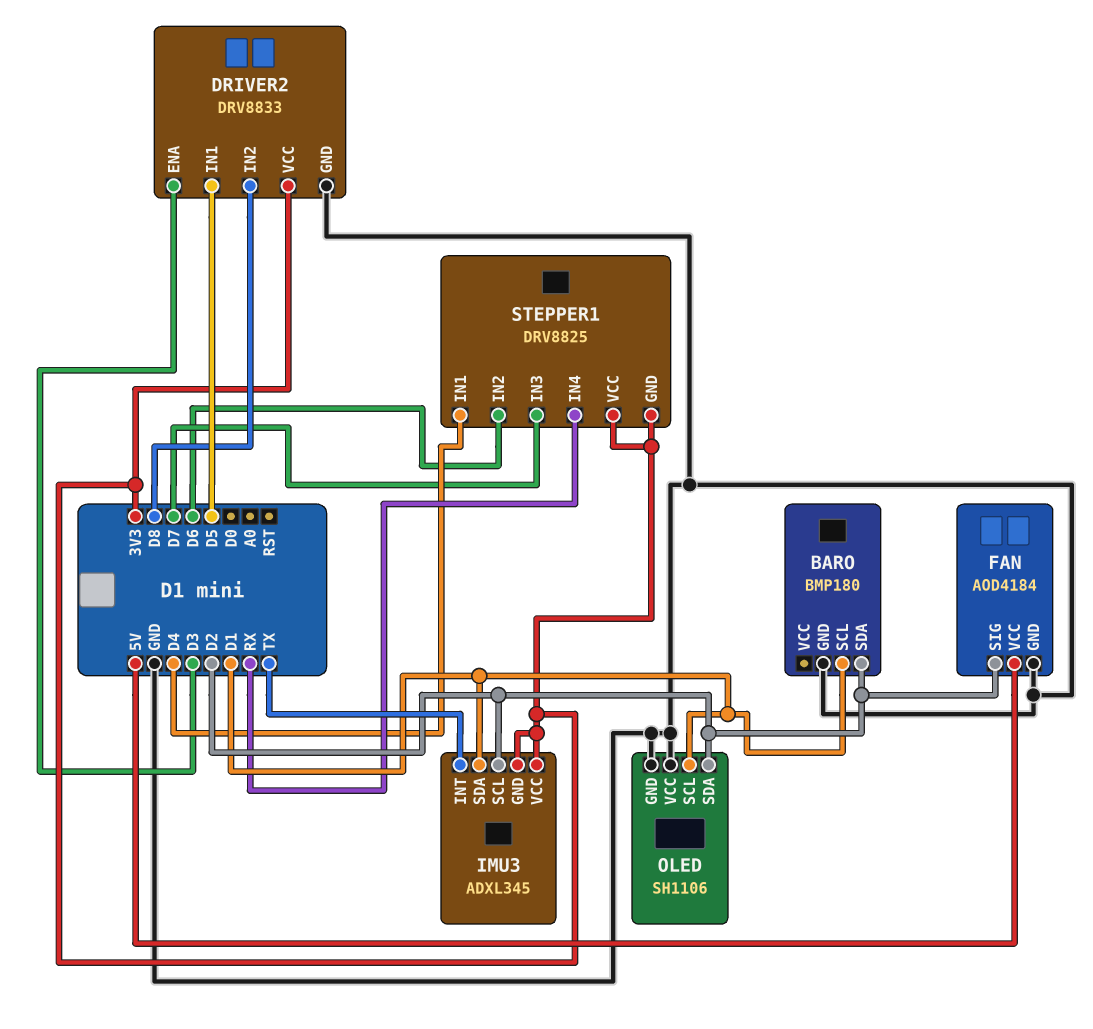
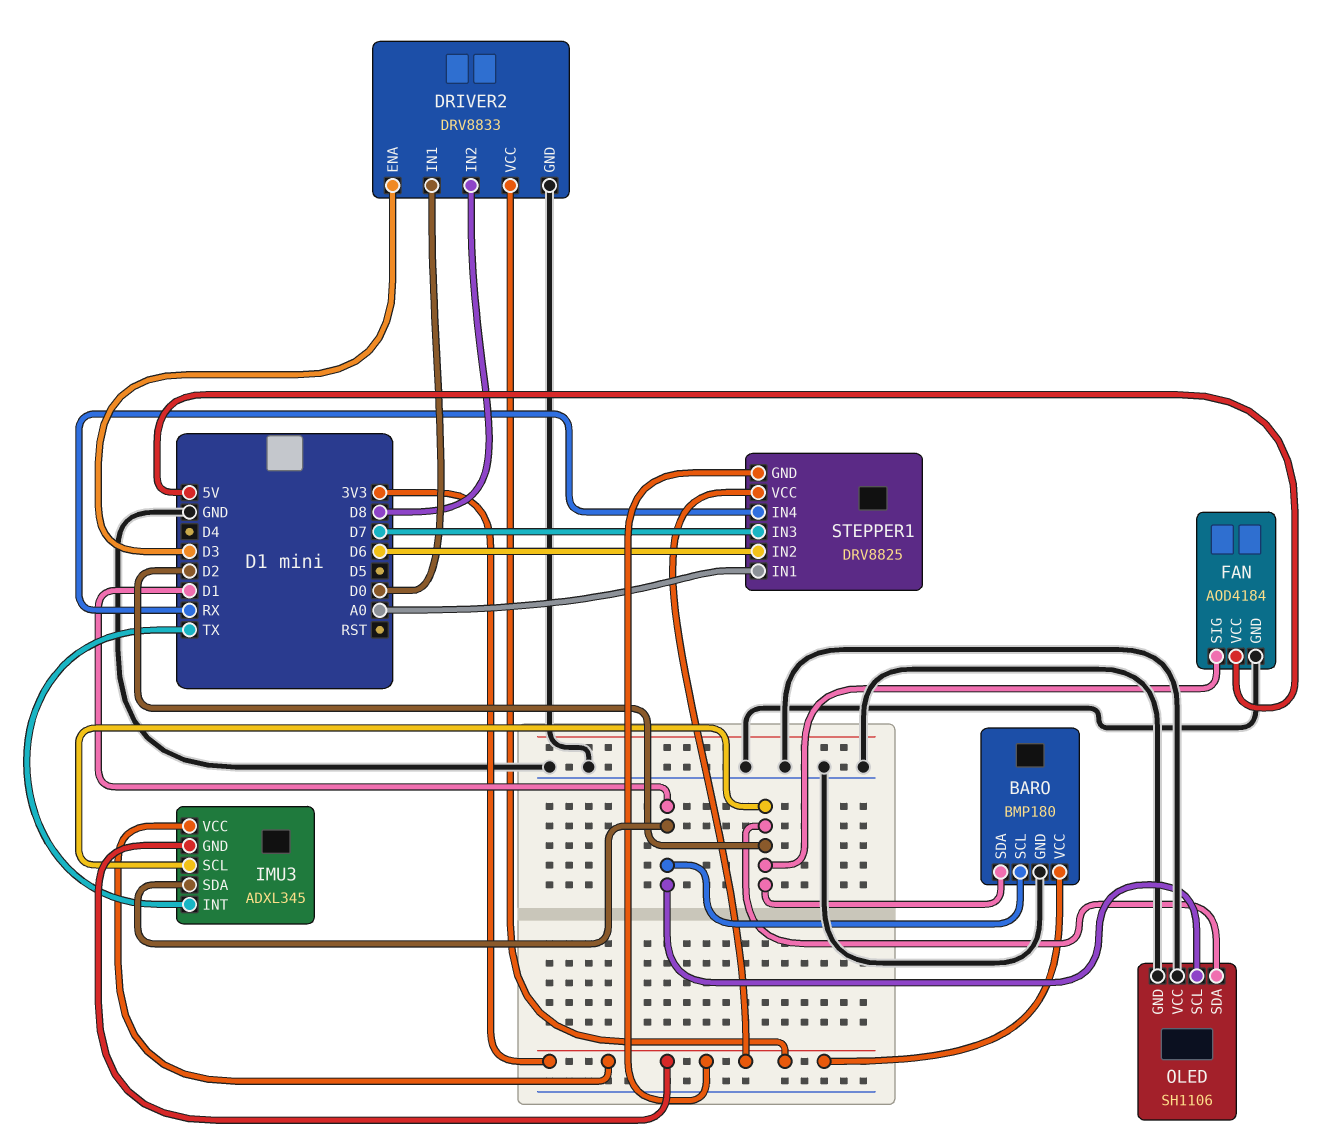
BARO pin VCC: none -> 3V3
DRIVER2 pin IN1: D5 -> D0
STEPPER1 pin IN1: D4 -> A0

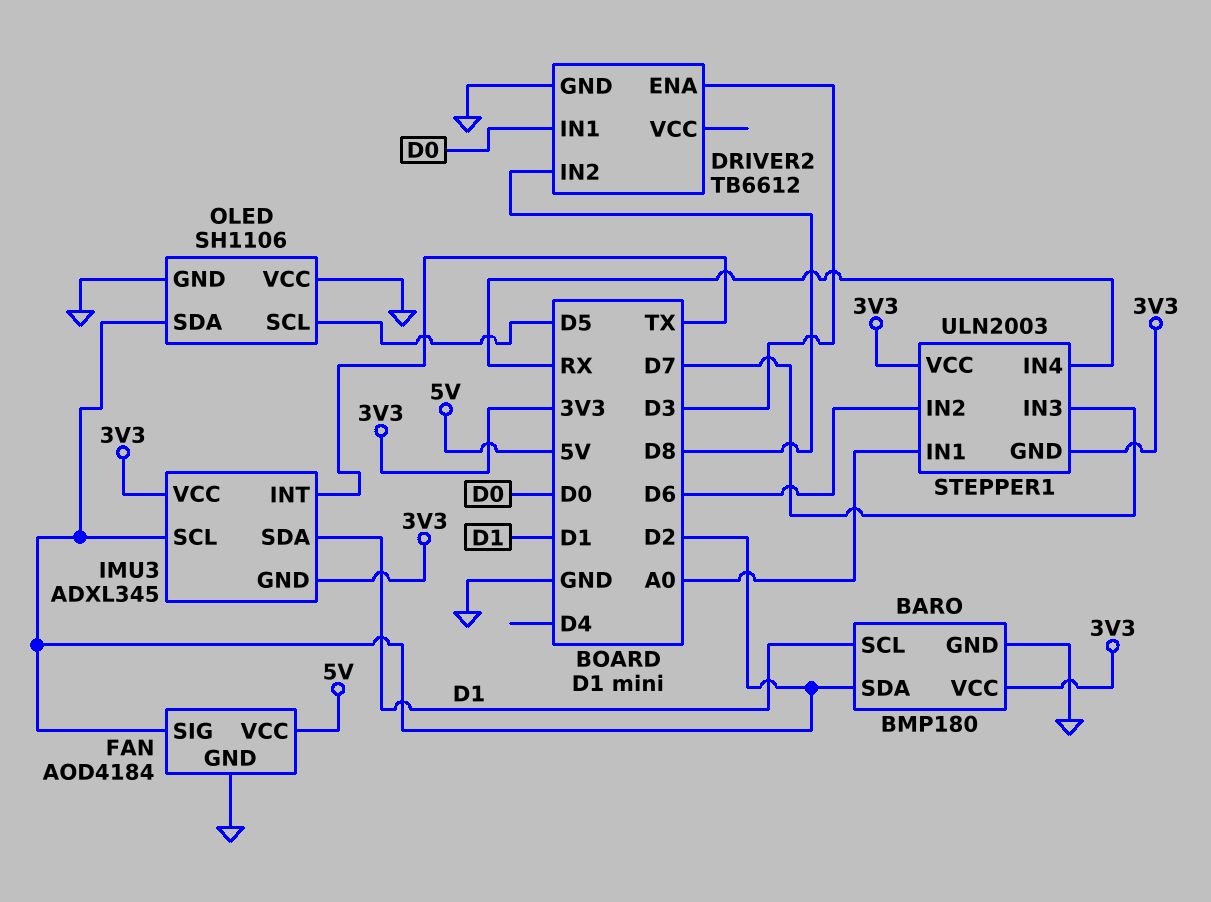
DRIVER2: DRV8833 -> TB6612
DRIVER2 pin VCC: 3V3 -> none
OLED pin SCL: D1 -> D5
STEPPER1: DRV8825 -> ULN2003

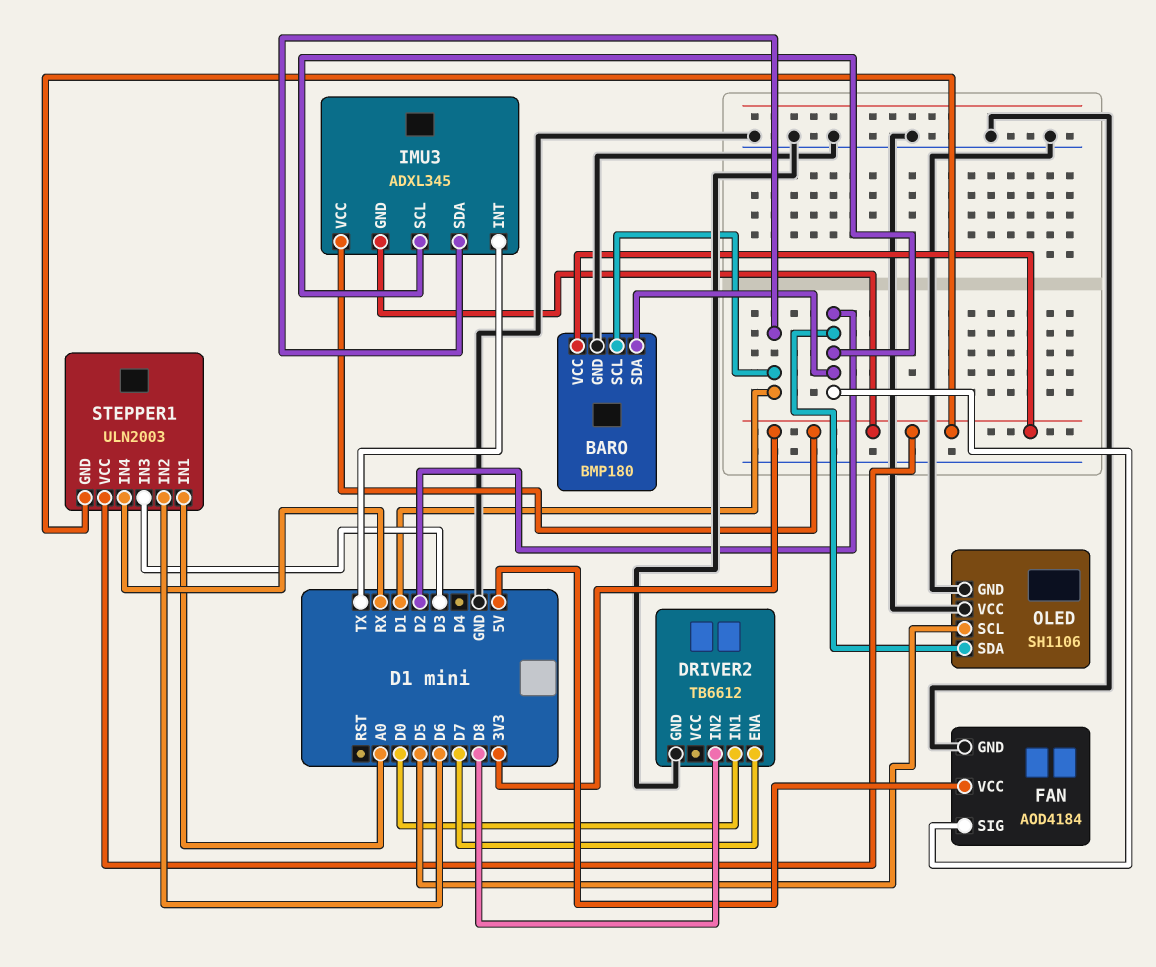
DRIVER2 pin ENA: D3 -> D7
STEPPER1 pin IN3: D7 -> D3

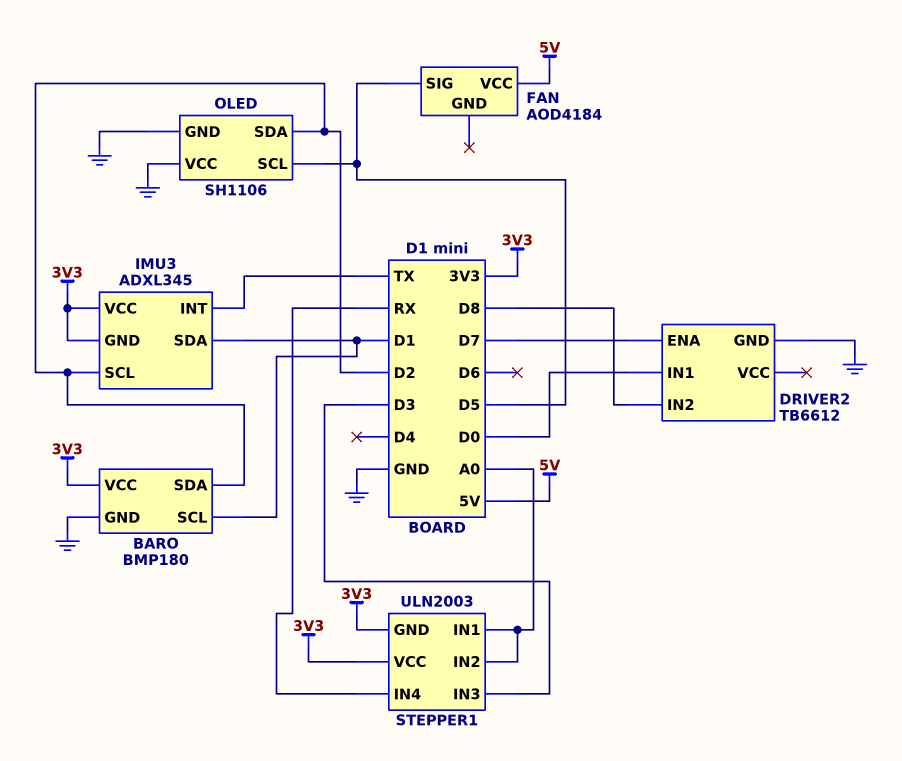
FAN pin GND: GND -> none
FAN pin SIG: D2 -> D5
STEPPER1 pin IN2: D6 -> A0

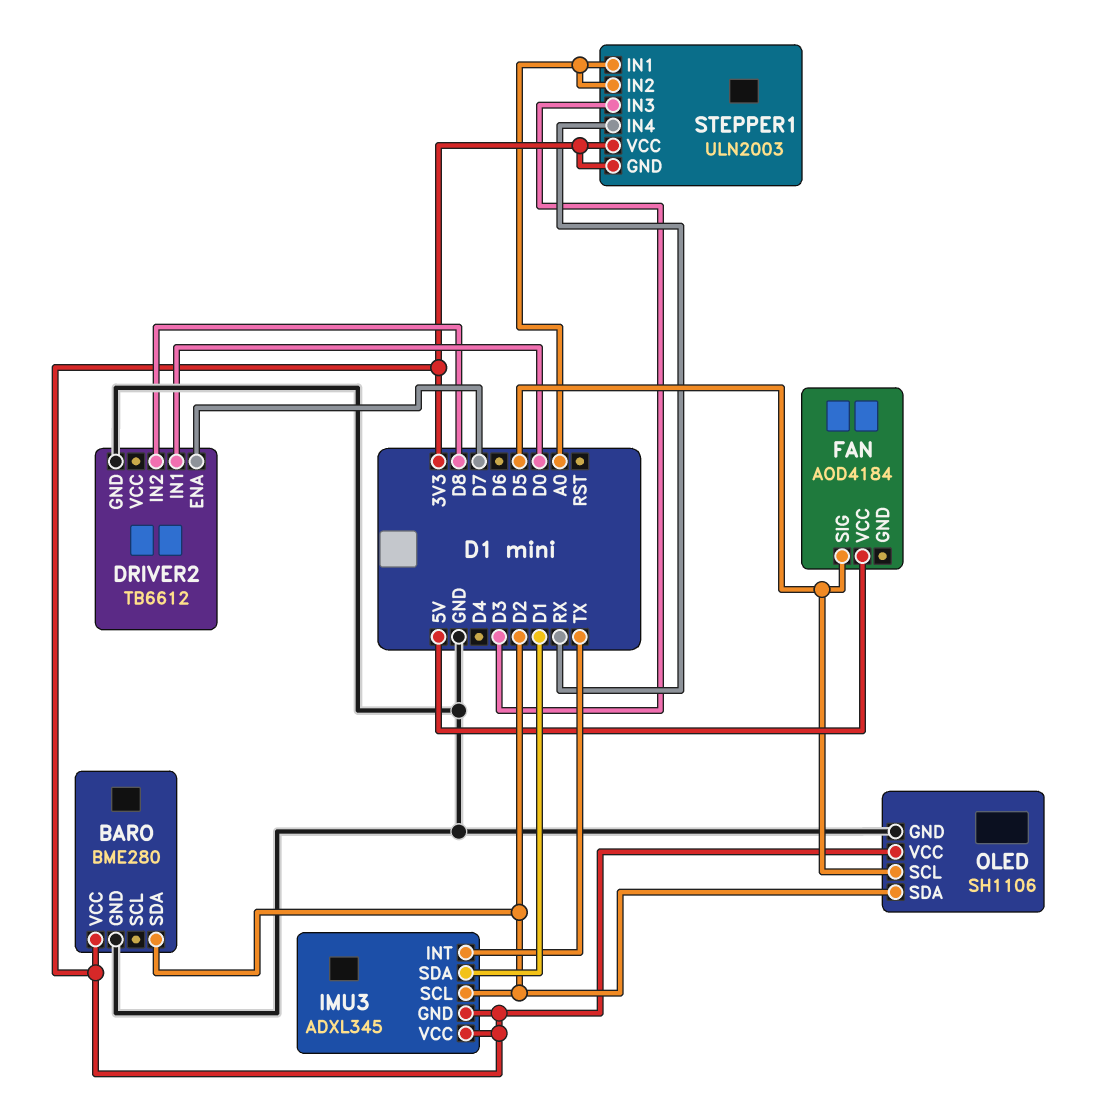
BARO: BMP180 -> BME280
BARO pin SCL: D1 -> none
OLED pin VCC: GND -> 3V3

